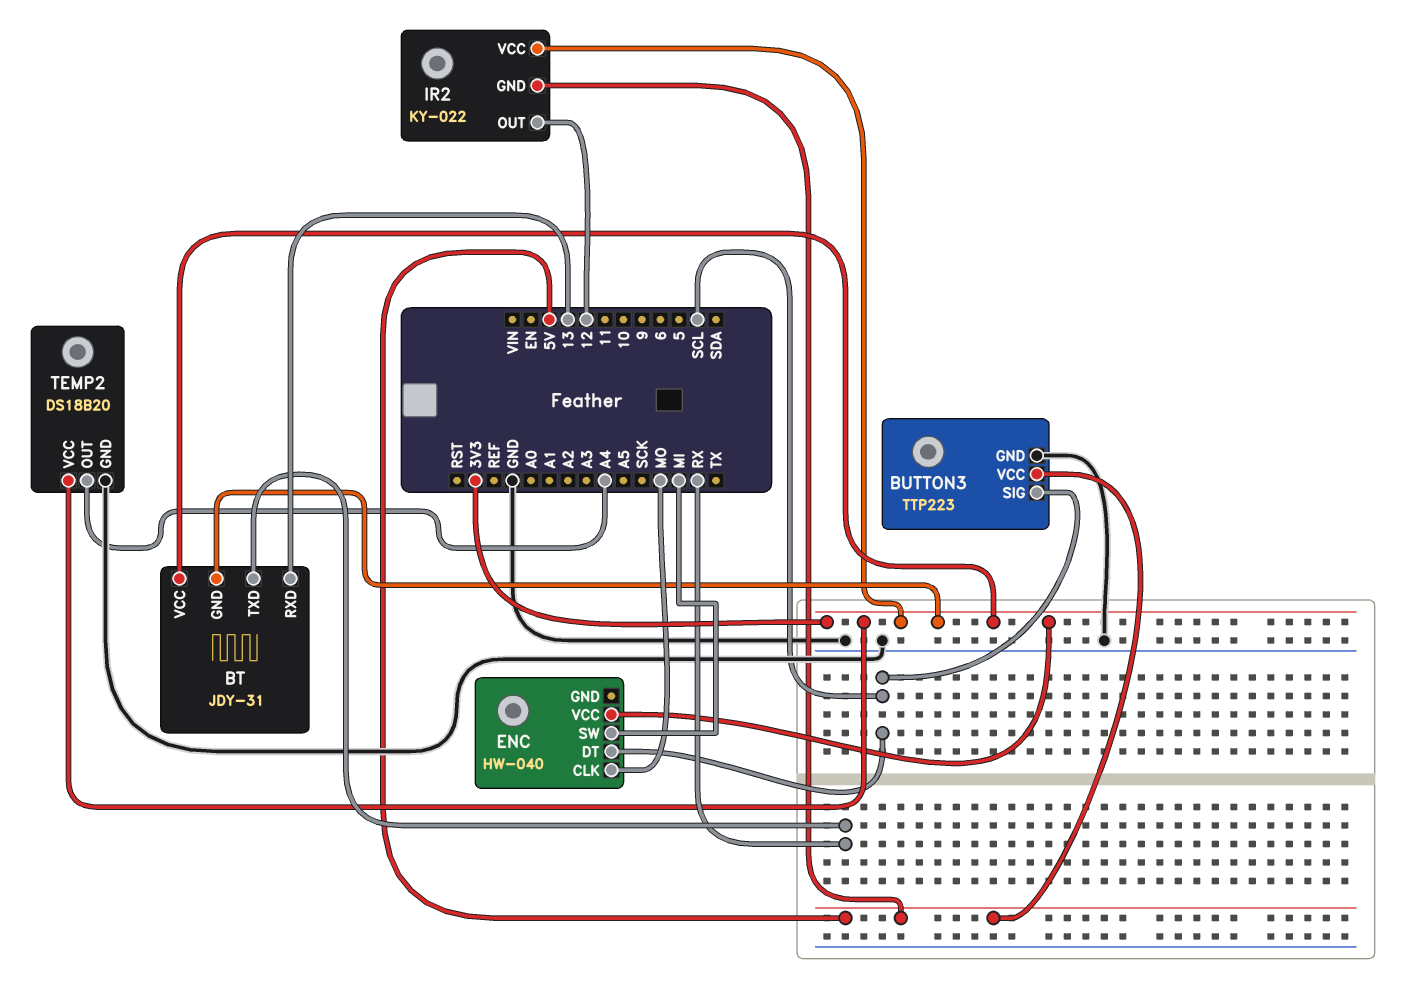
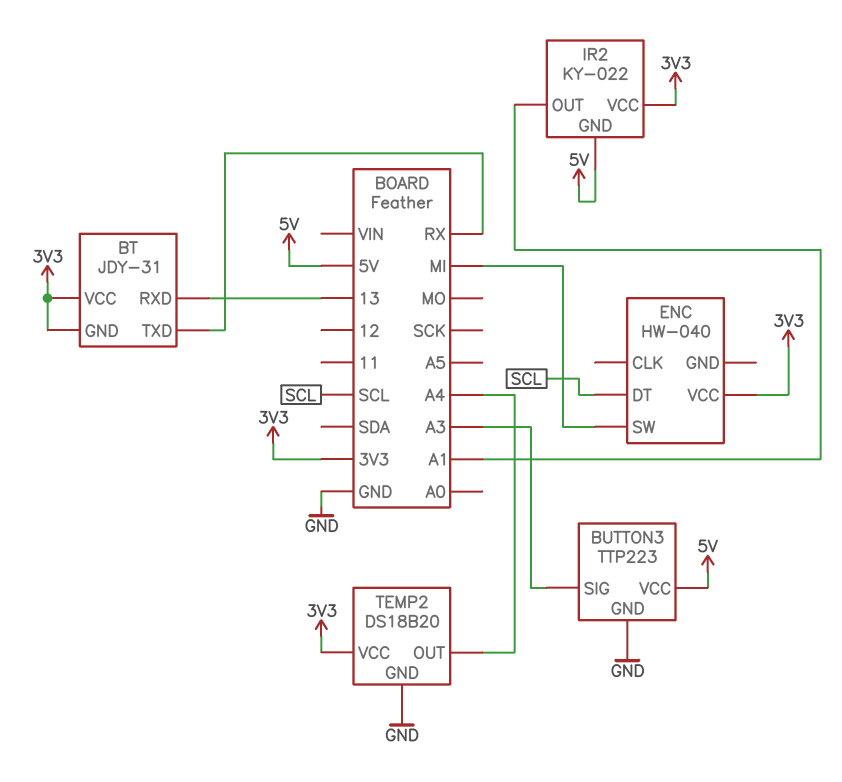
BUTTON3 pin SIG: SCL -> A3
ENC pin CLK: MO -> none
IR2 pin OUT: 12 -> A1

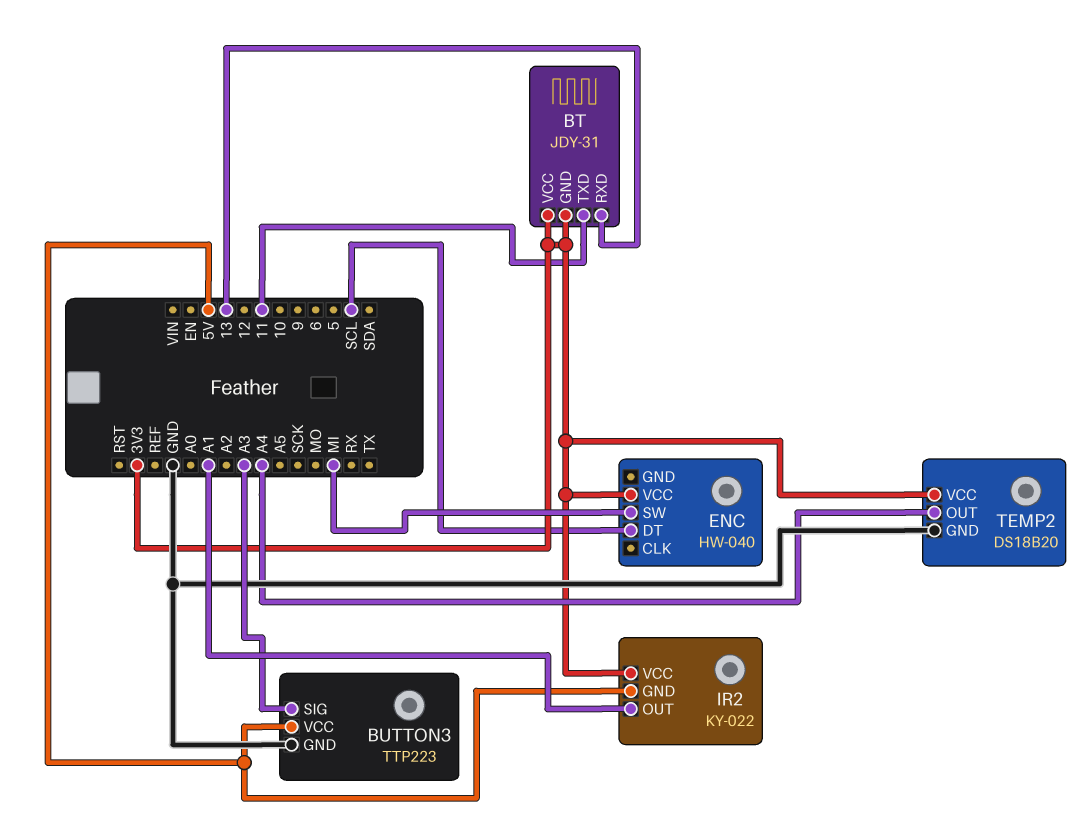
BT pin TXD: RX -> 11

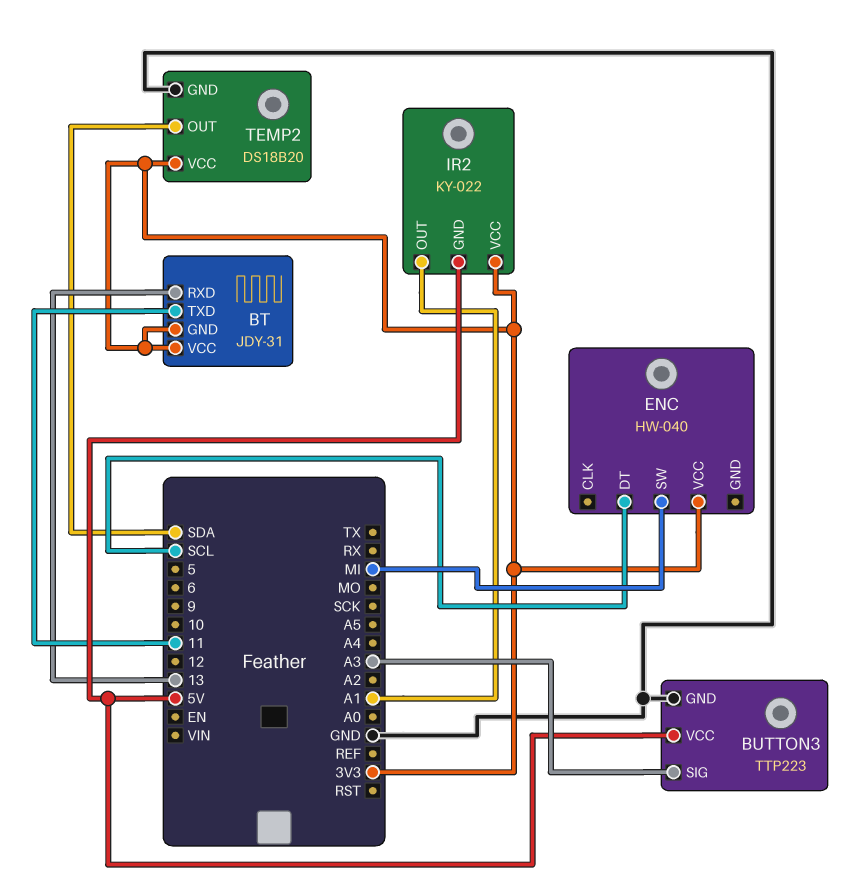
TEMP2 pin OUT: A4 -> SDA

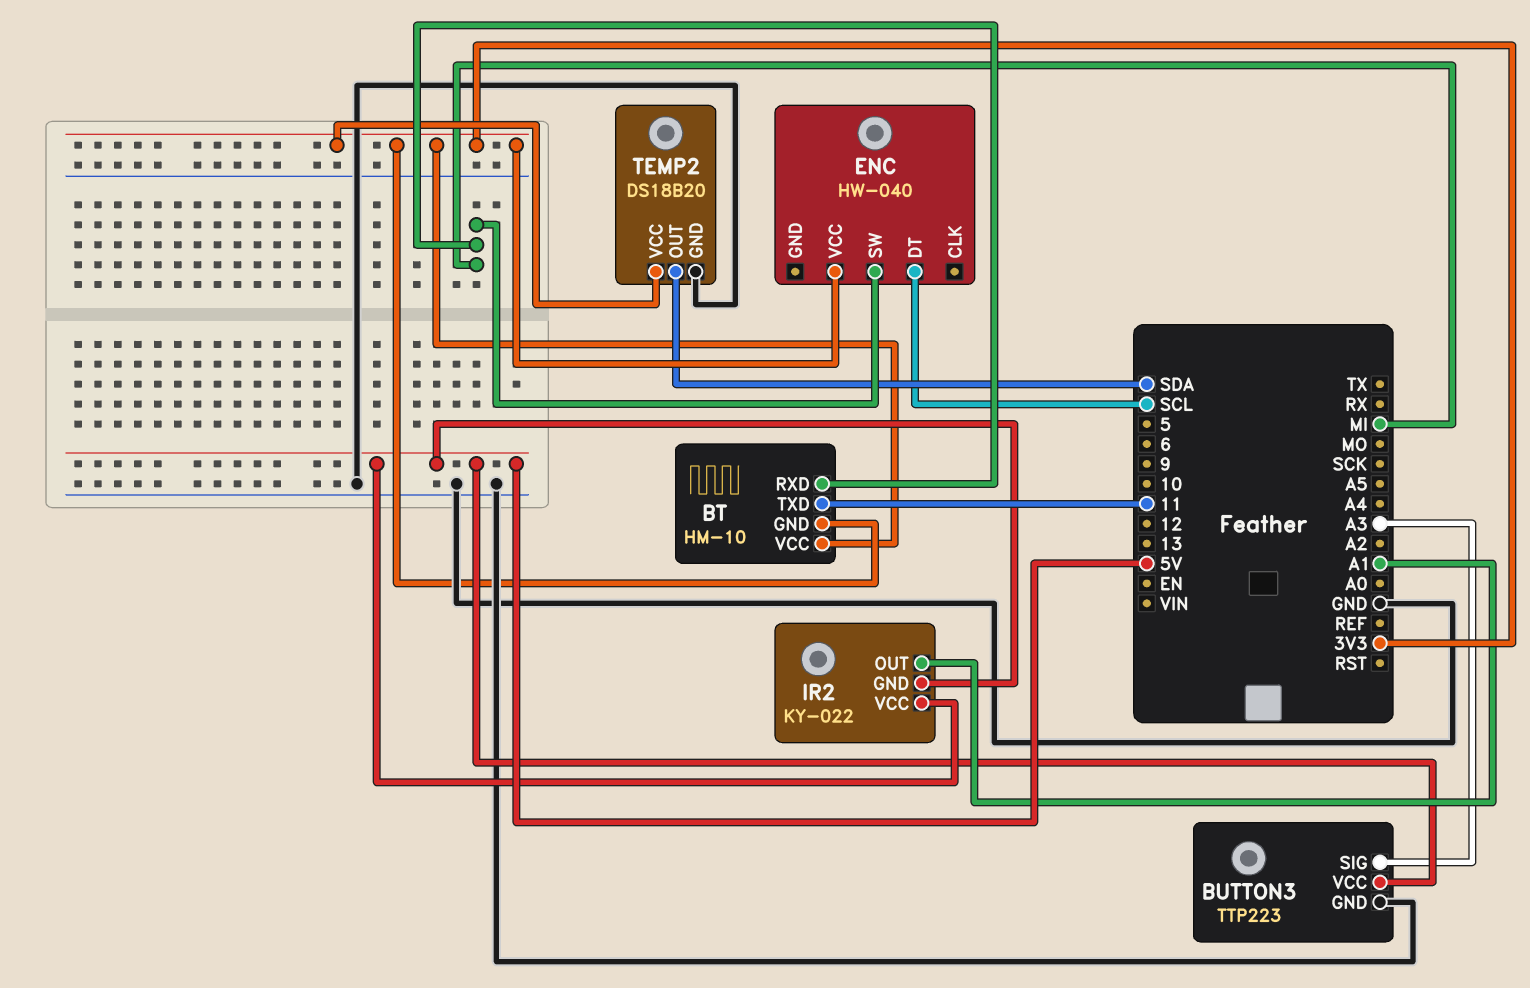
BT: JDY-31 -> HM-10
BT pin RXD: 13 -> MI
IR2 pin VCC: 3V3 -> 5V

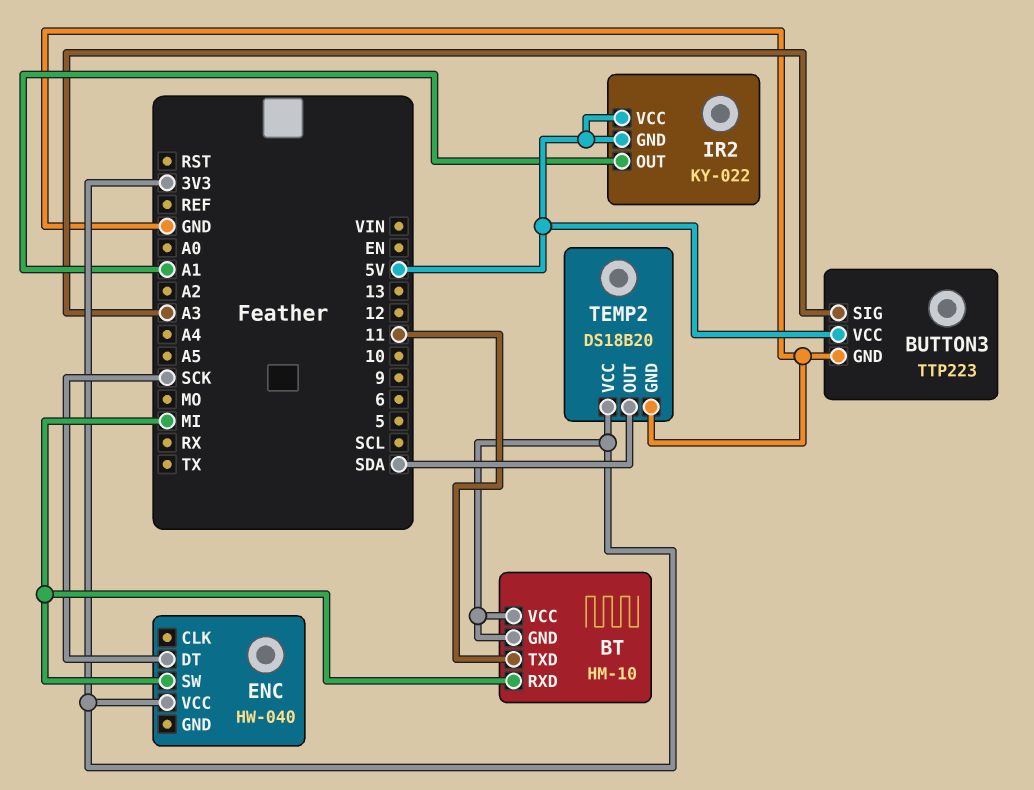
ENC pin DT: SCL -> SCK

